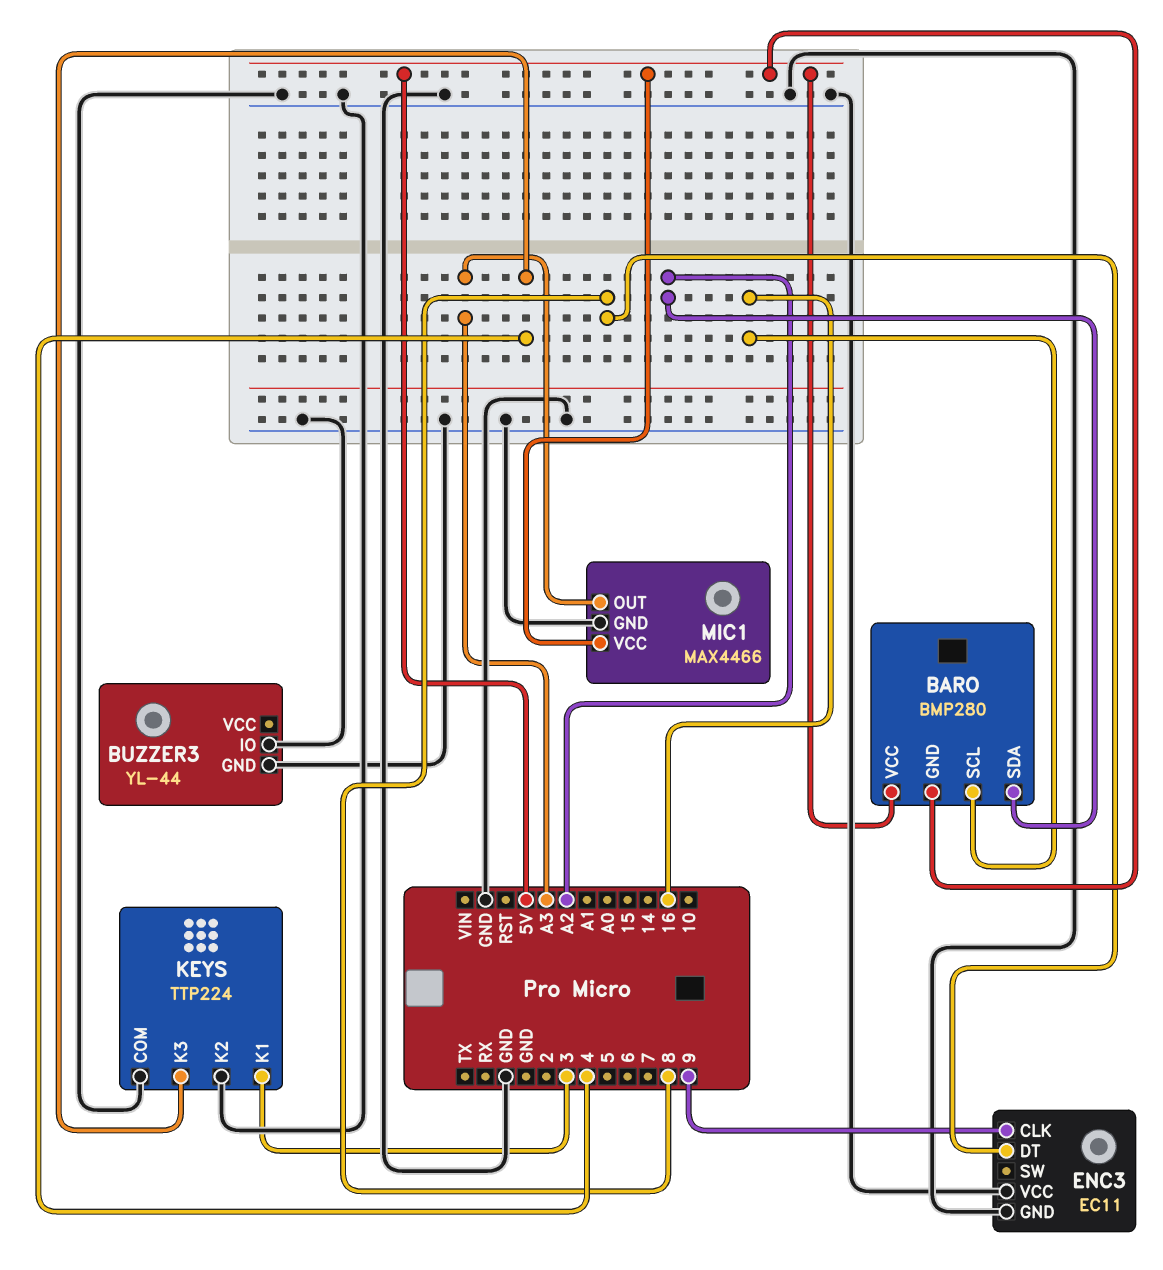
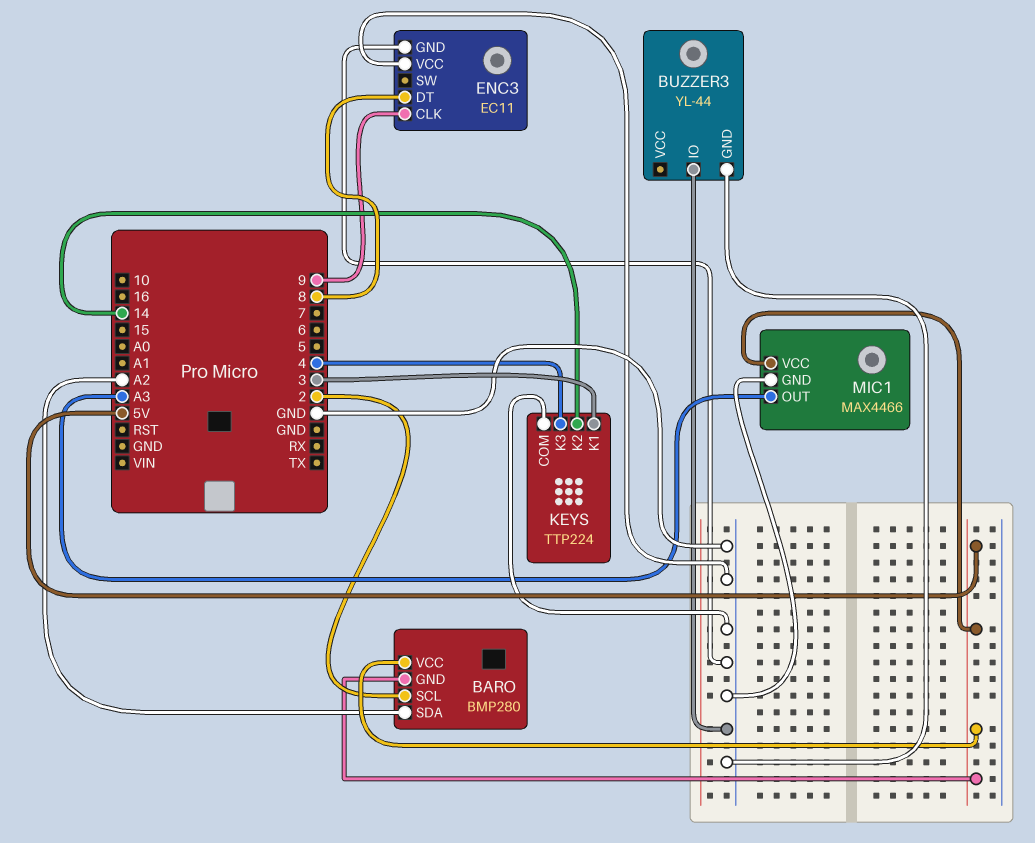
BARO pin SCL: 16 -> 2
KEYS pin K2: GND -> 14

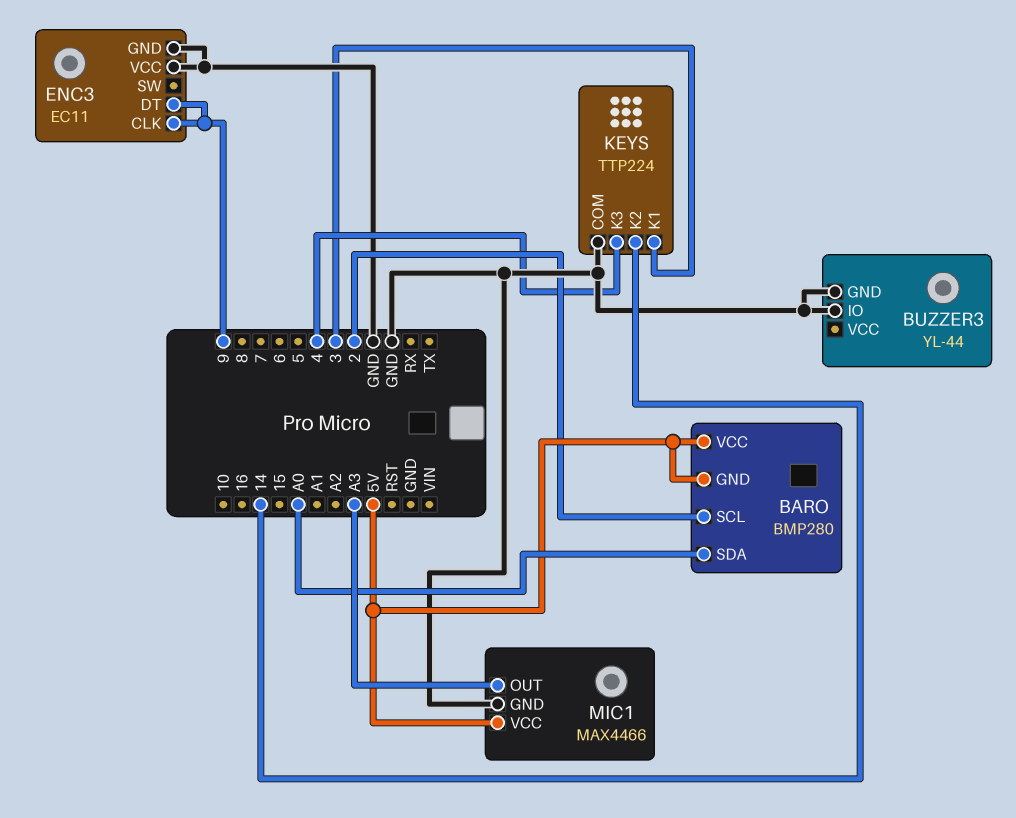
BARO pin SDA: A2 -> A0
ENC3 pin DT: 8 -> 9

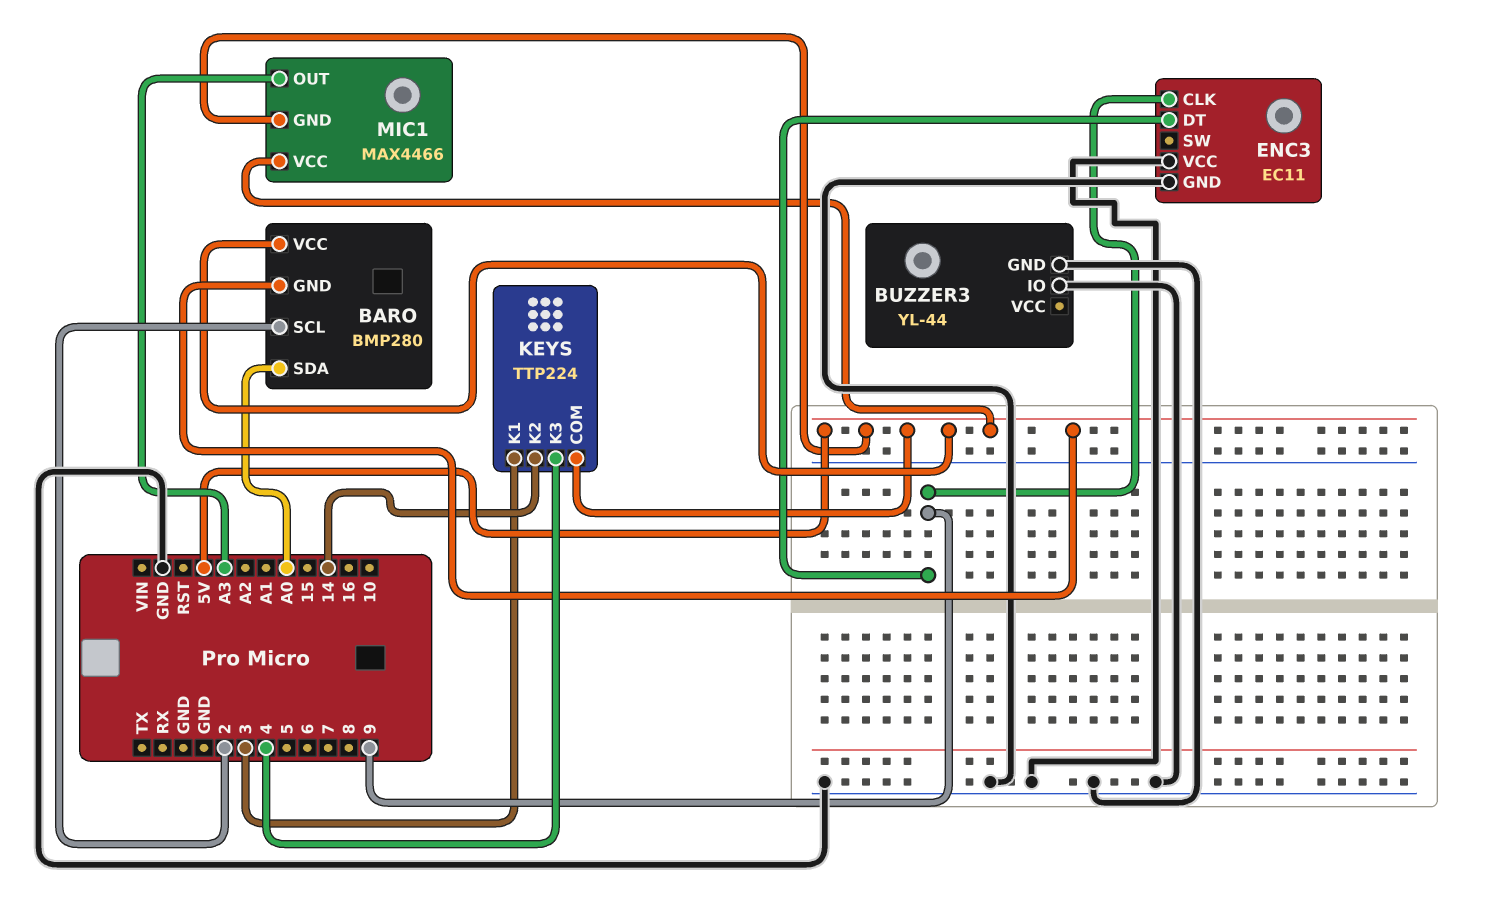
KEYS pin COM: GND -> 5V
MIC1 pin GND: GND -> 5V

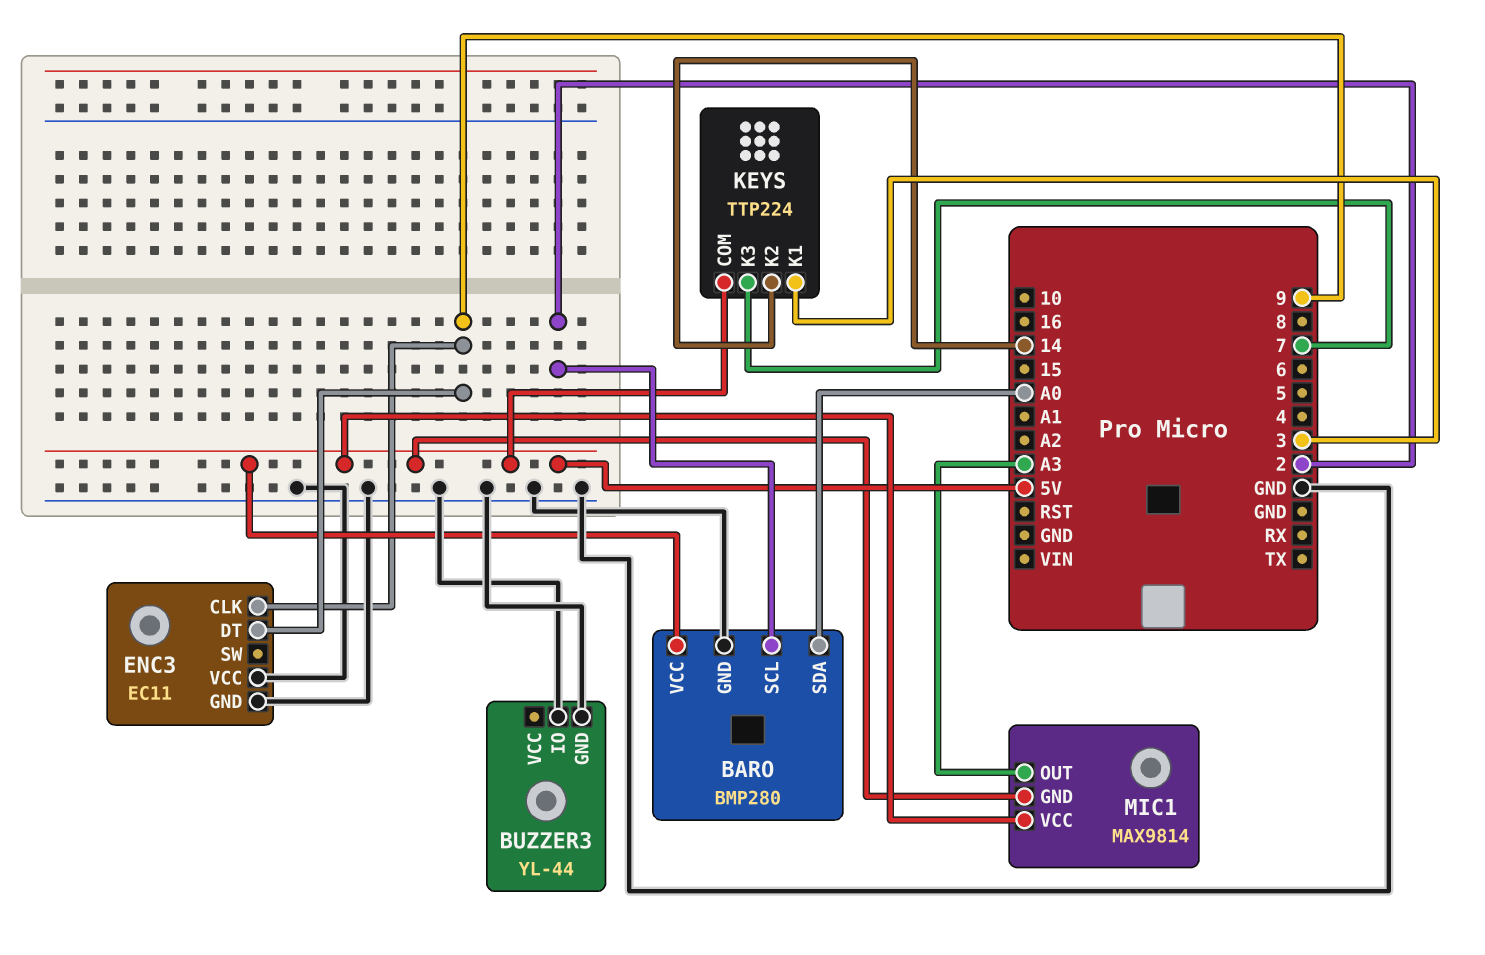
BARO pin GND: 5V -> GND
KEYS pin K3: 4 -> 7
MIC1: MAX4466 -> MAX9814

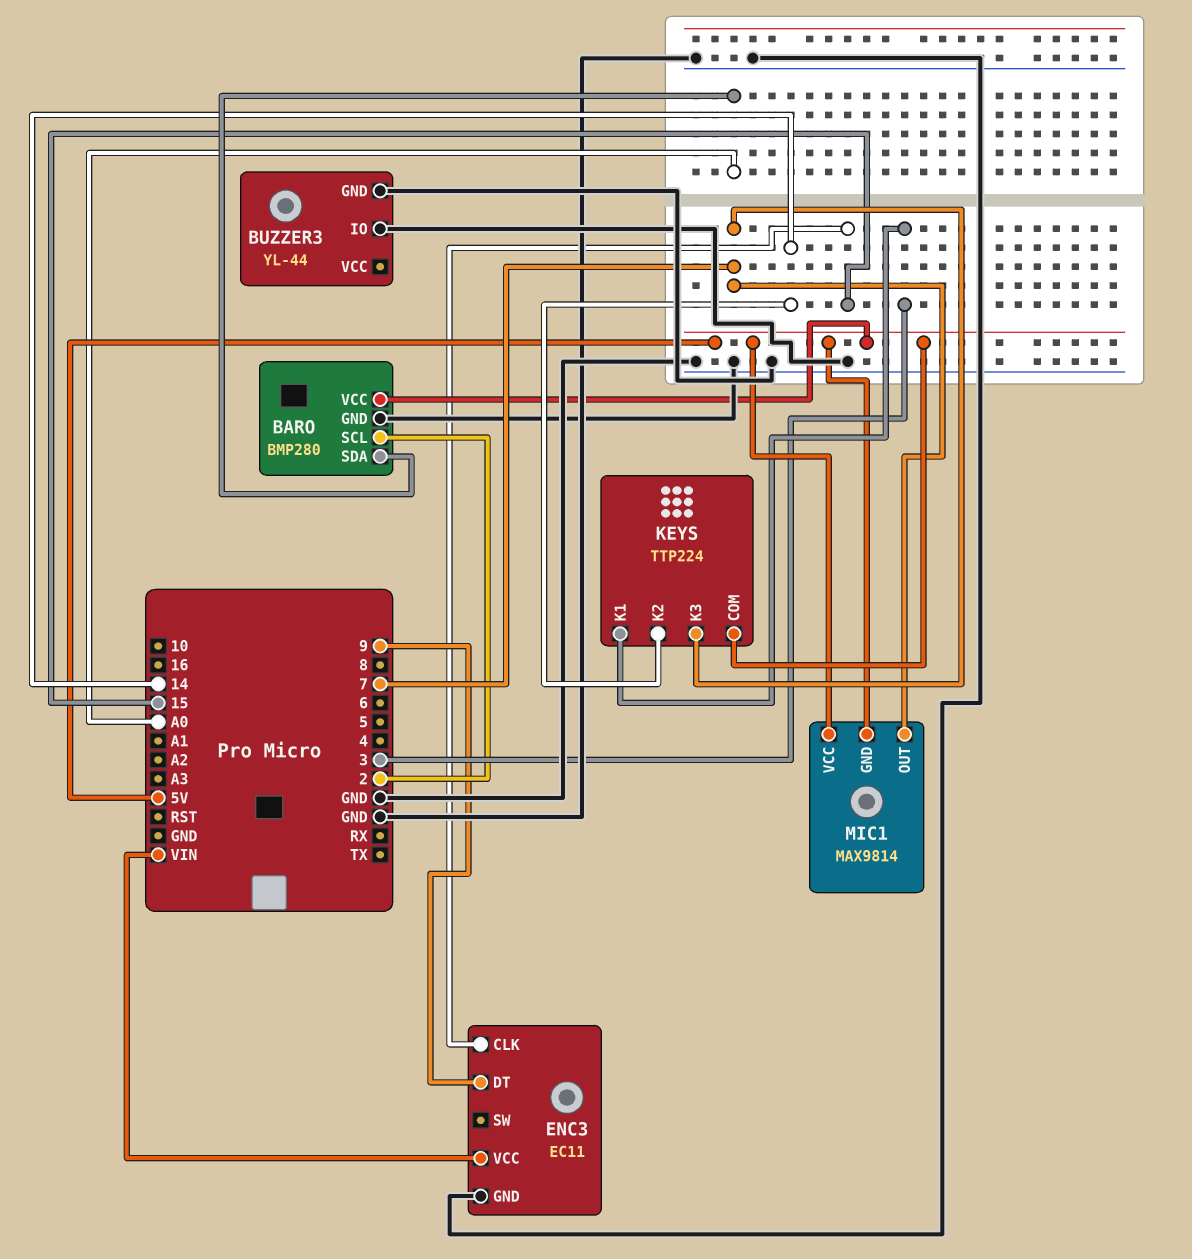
ENC3 pin CLK: 9 -> 15
ENC3 pin VCC: GND -> VIN
MIC1 pin OUT: A3 -> 7

